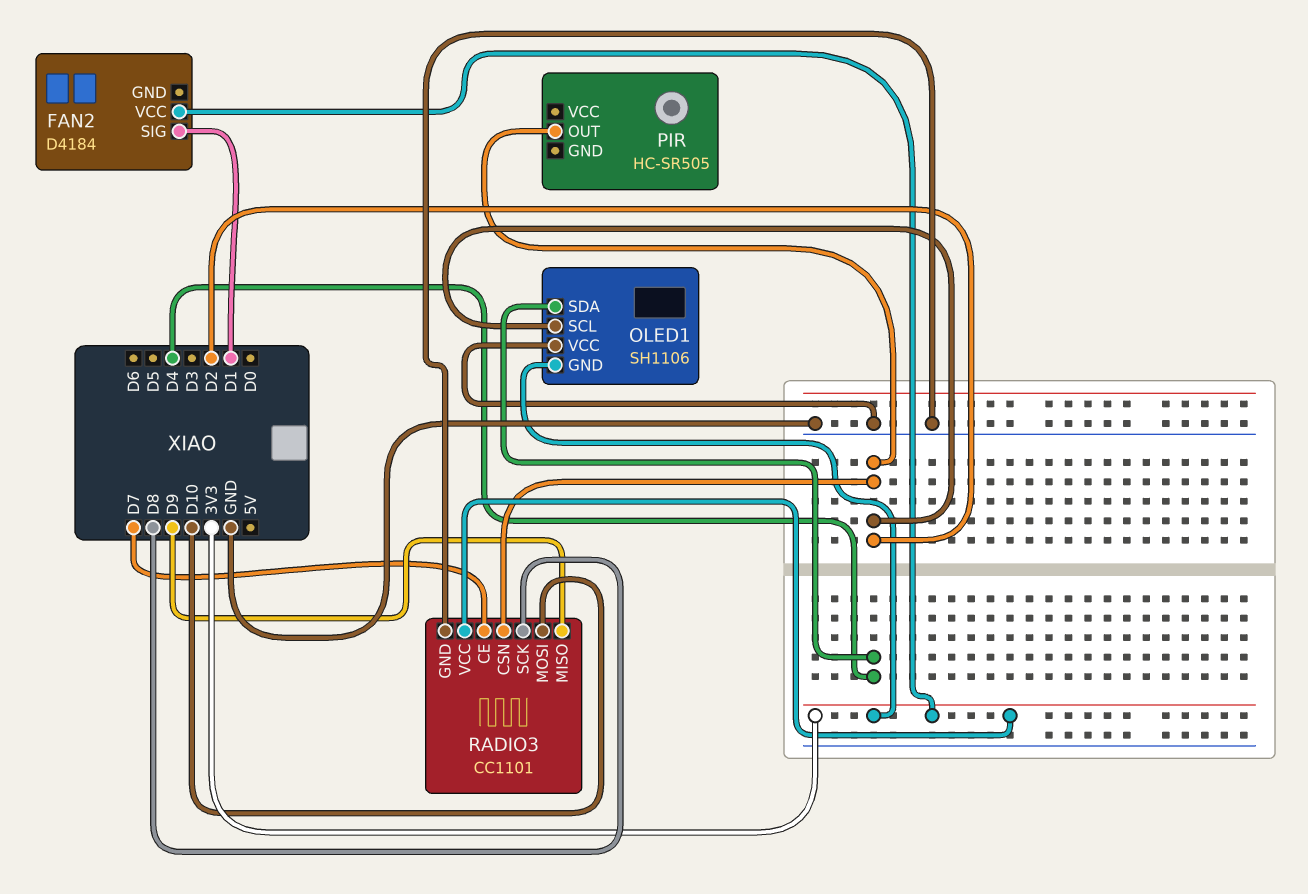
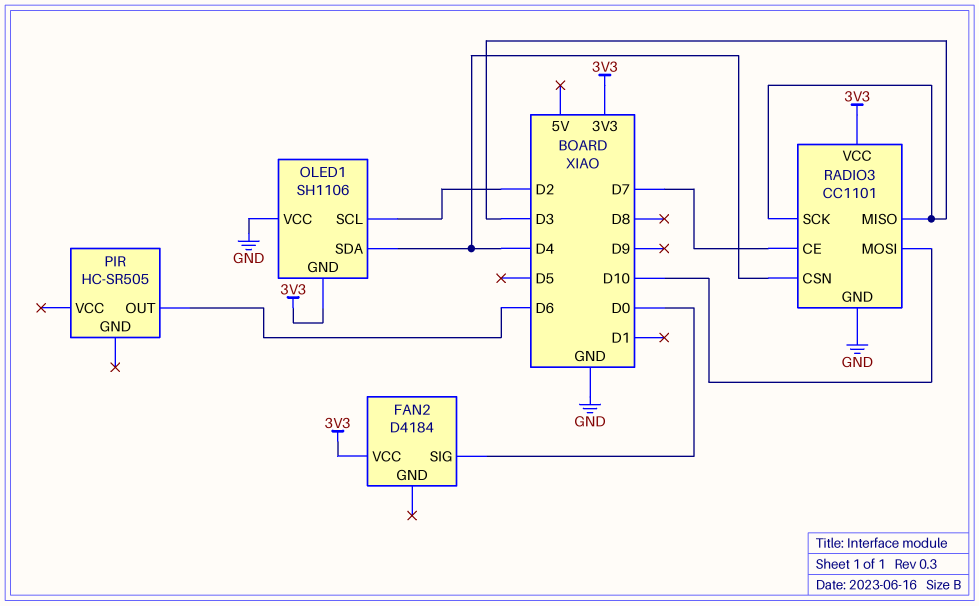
FAN2 pin SIG: D1 -> D0
PIR pin OUT: D2 -> D6
RADIO3 pin CSN: D2 -> D4
RADIO3 pin MISO: D9 -> D3
RADIO3 pin SCK: D8 -> D3

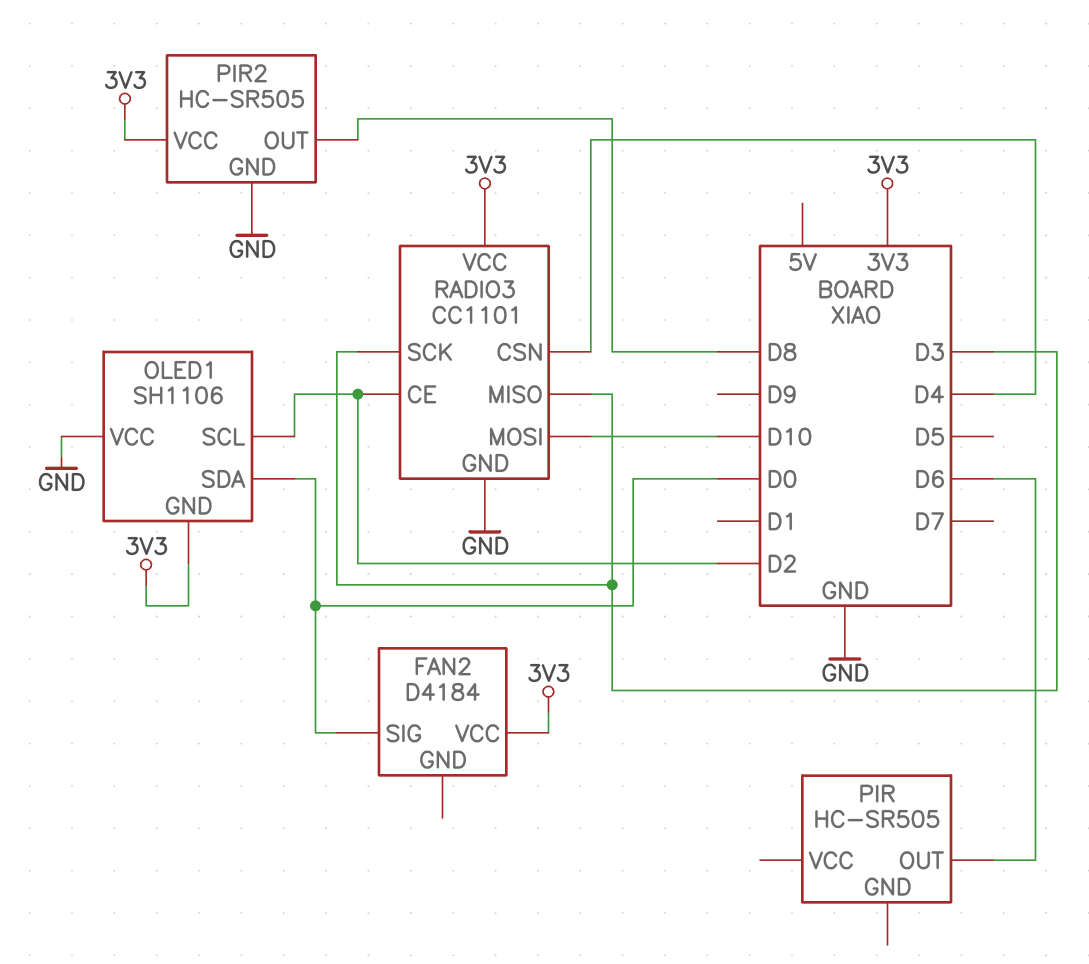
OLED1 pin SDA: D4 -> D0
PIR2: none -> HC-SR505
PIR2 pin GND: none -> GND
PIR2 pin OUT: none -> D8
PIR2 pin VCC: none -> 3V3
RADIO3 pin CE: D7 -> D2

